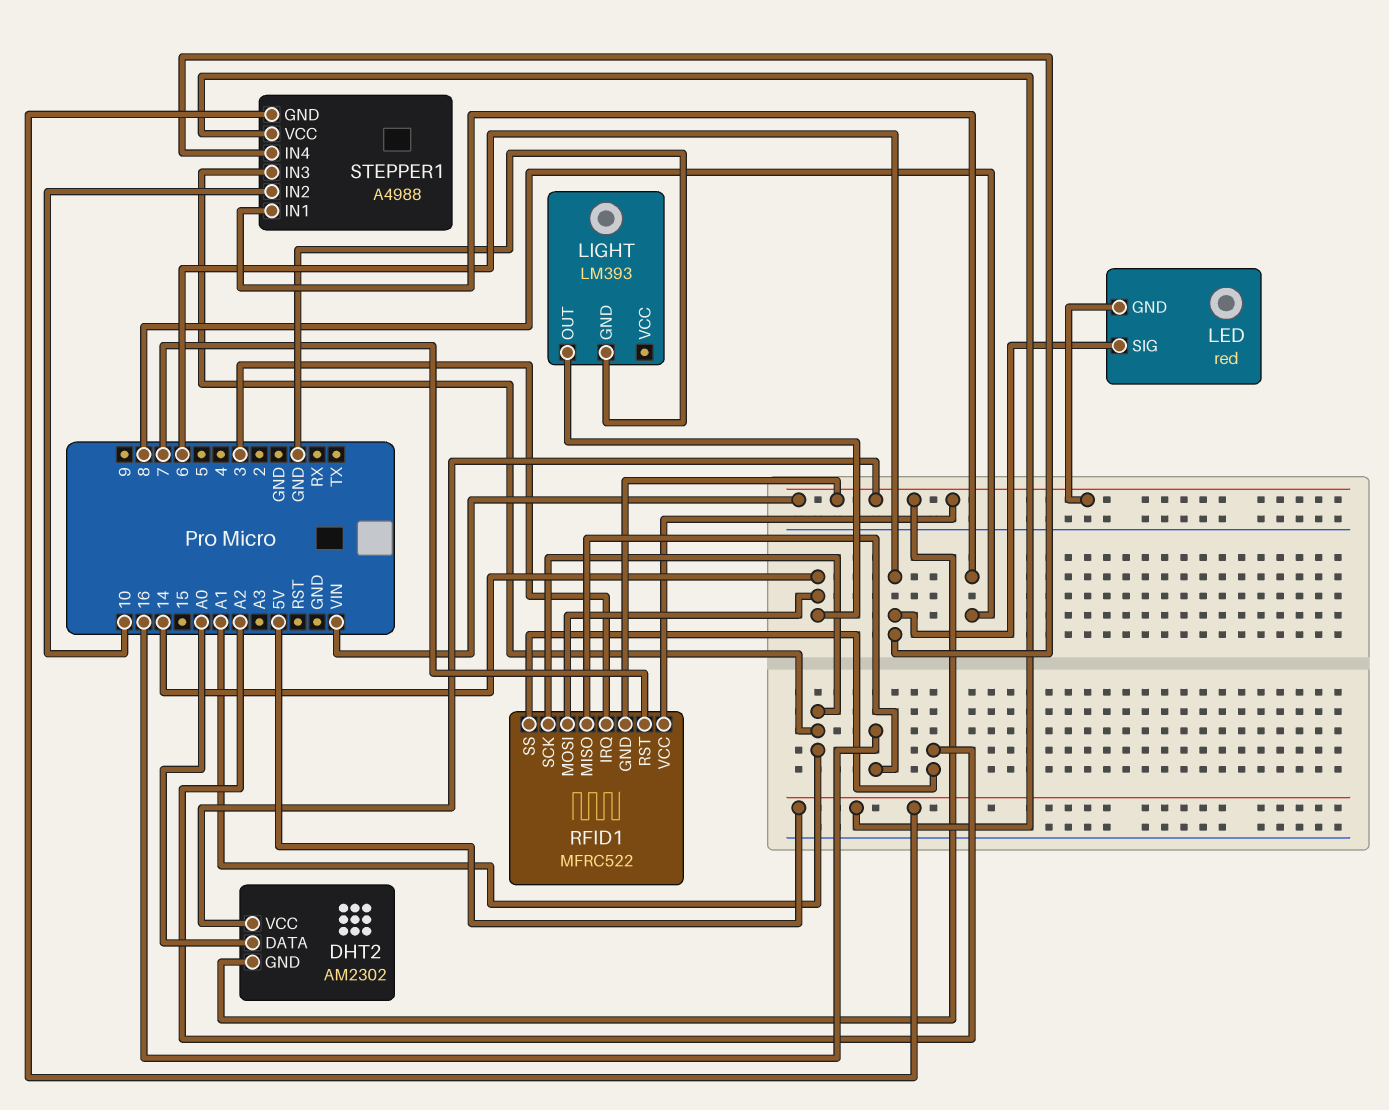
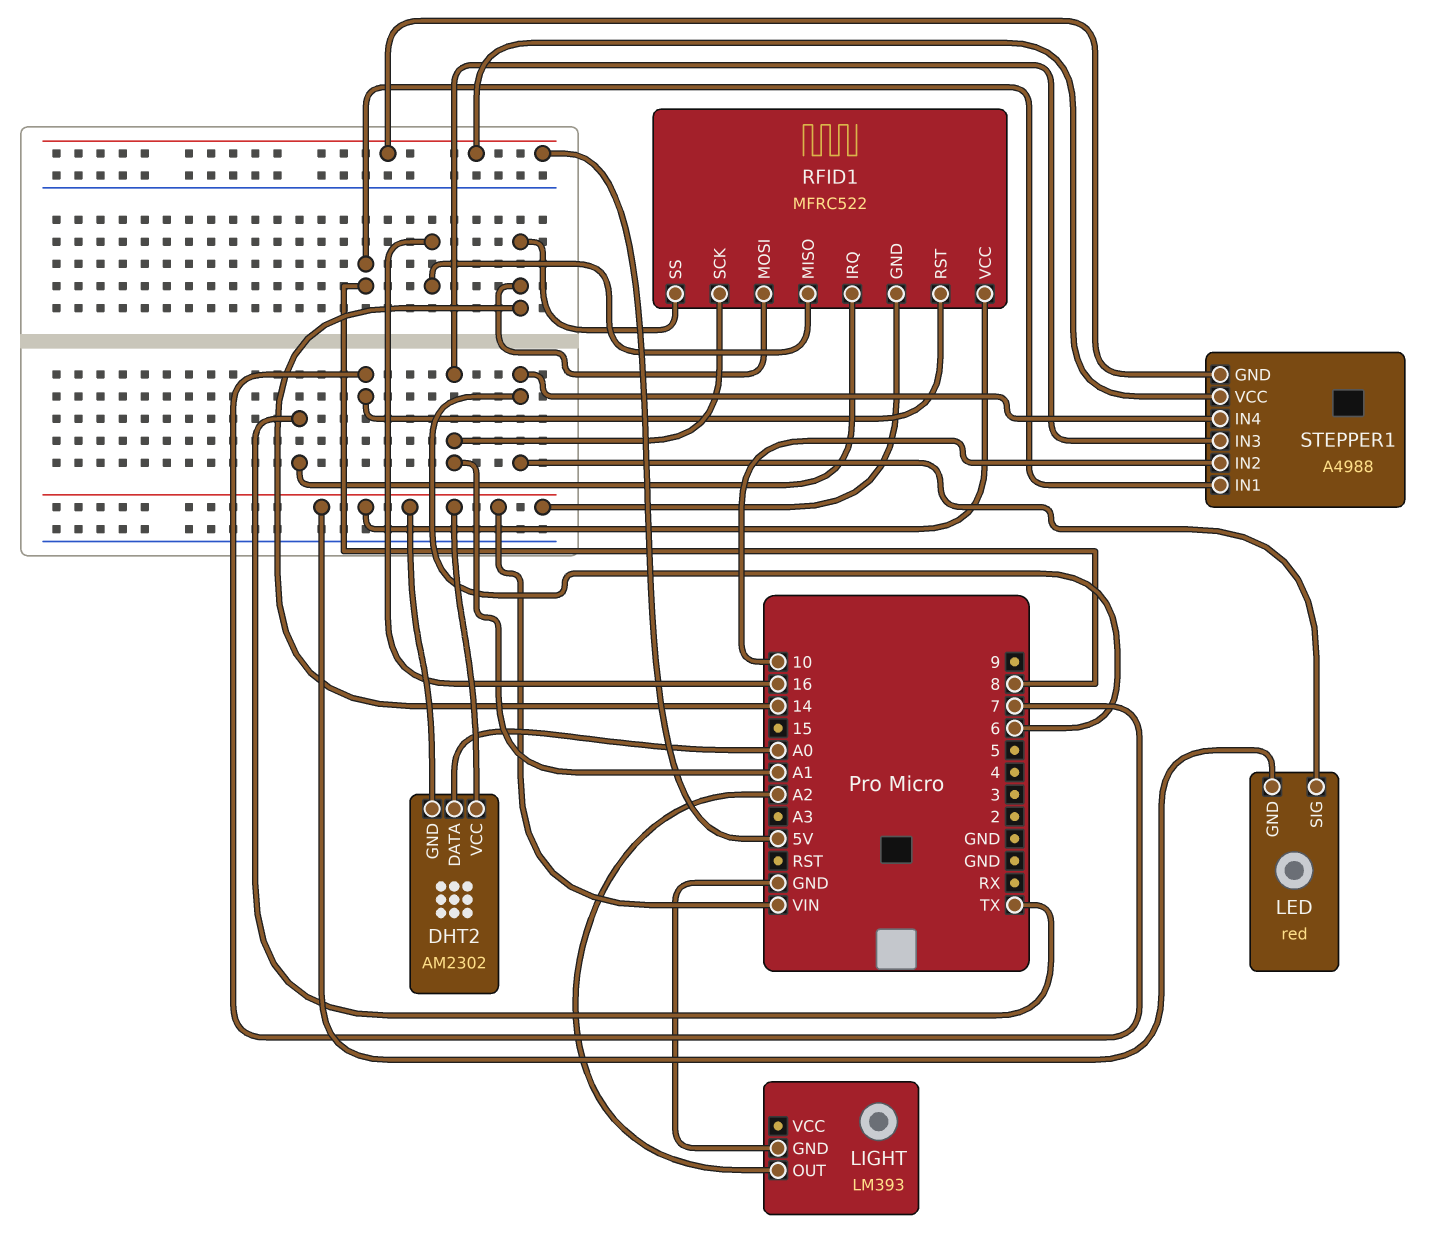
LIGHT pin OUT: 14 -> A2
RFID1 pin IRQ: 3 -> TX
RFID1 pin SS: A2 -> 14

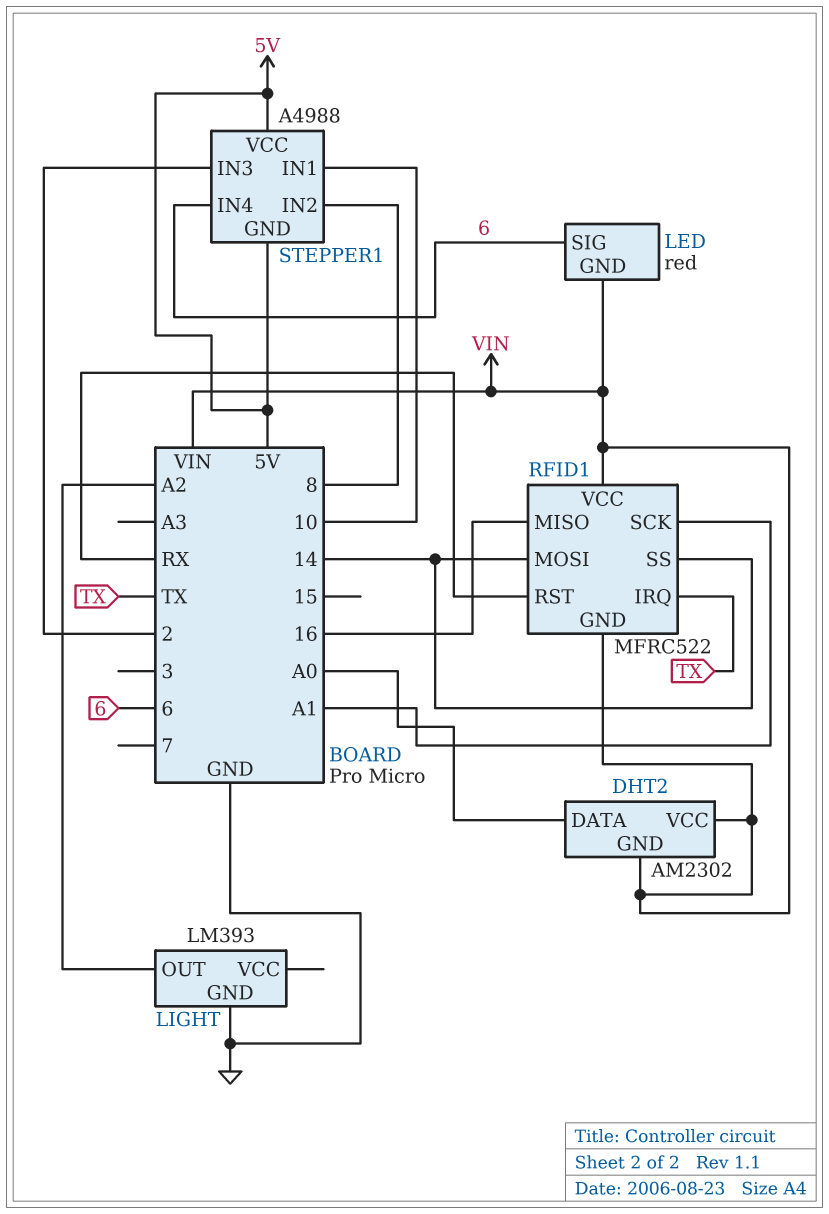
RFID1 pin RST: 7 -> RX
STEPPER1 pin IN1: 8 -> 10
STEPPER1 pin IN2: 10 -> 8
STEPPER1 pin IN3: A1 -> 2

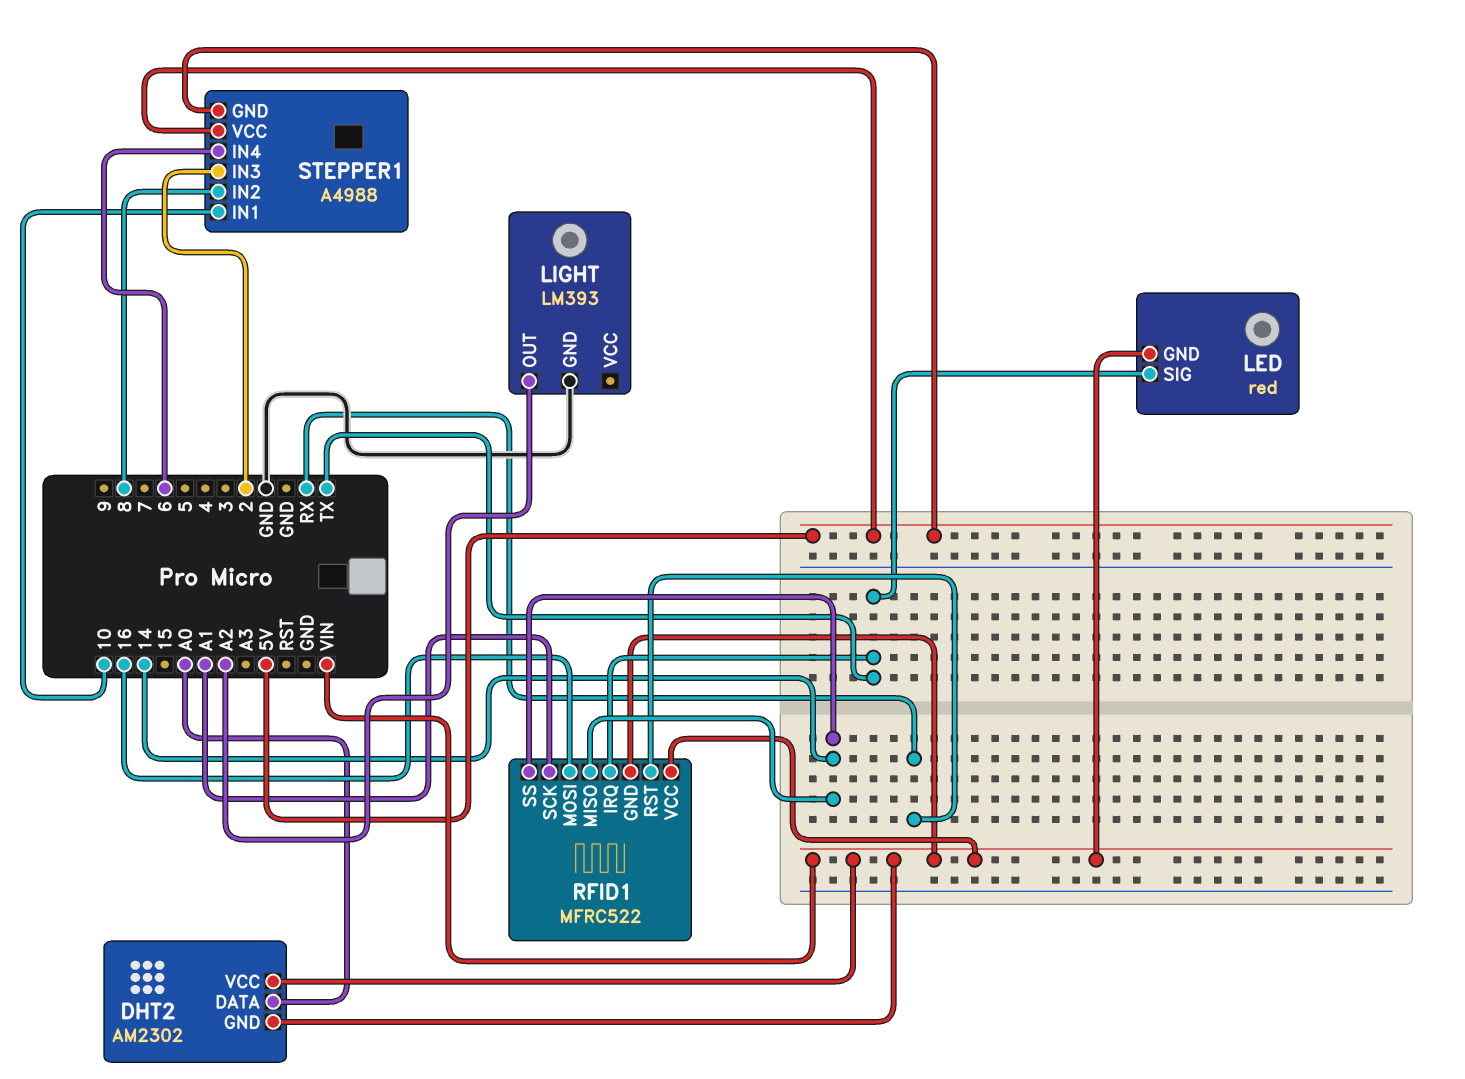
LED pin SIG: 6 -> TX
RFID1 pin MISO: 16 -> 14
RFID1 pin MOSI: 14 -> 16

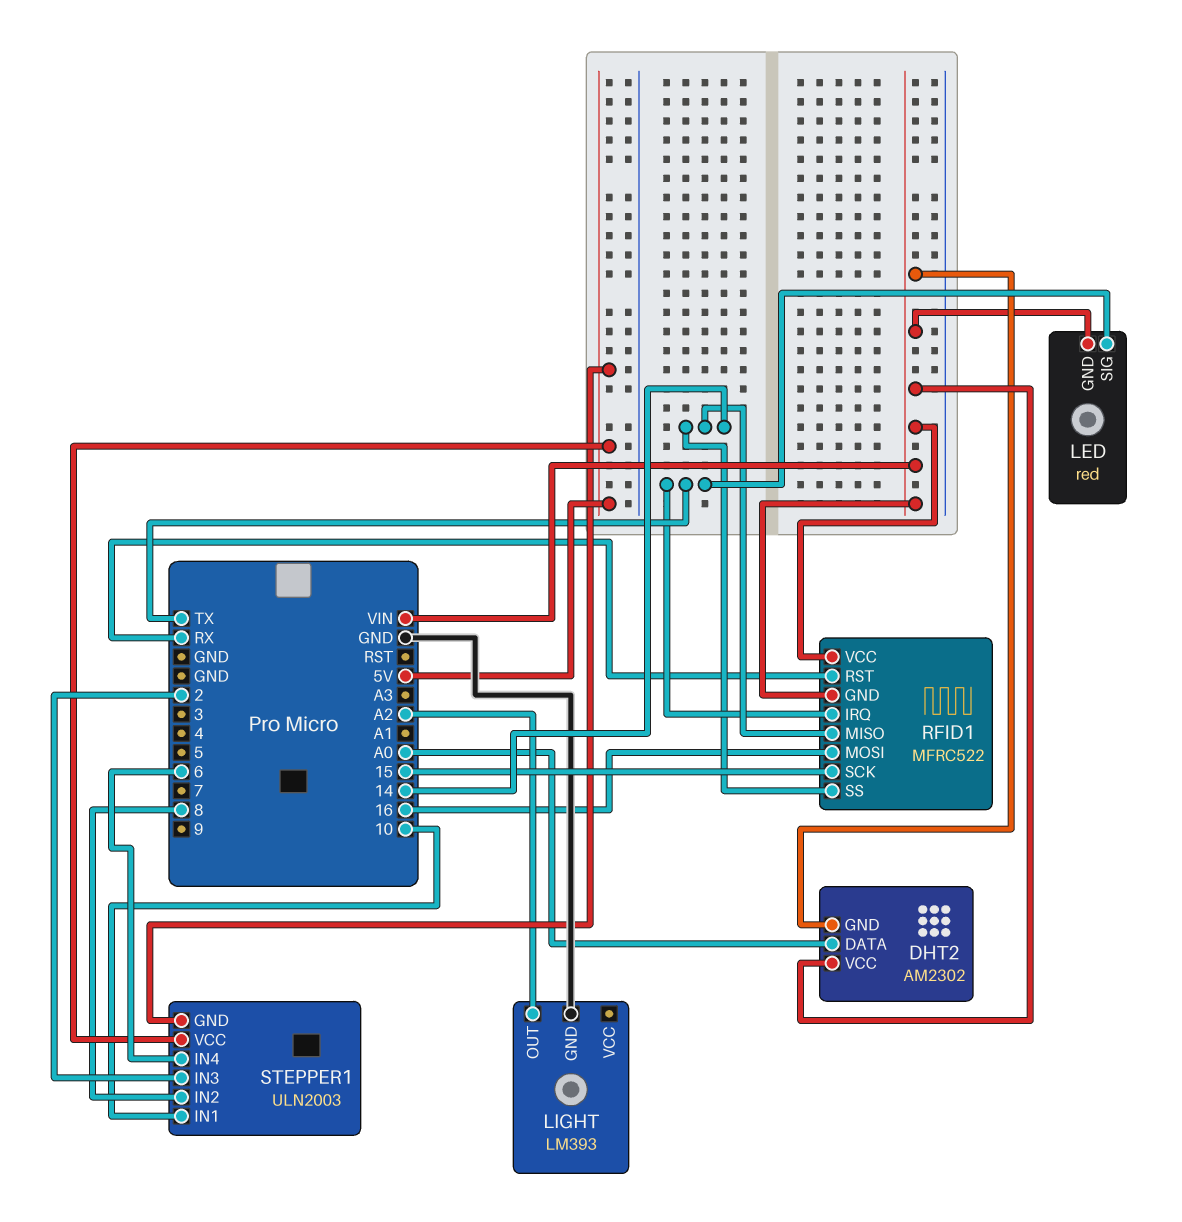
RFID1 pin SCK: A1 -> 15
STEPPER1: A4988 -> ULN2003

